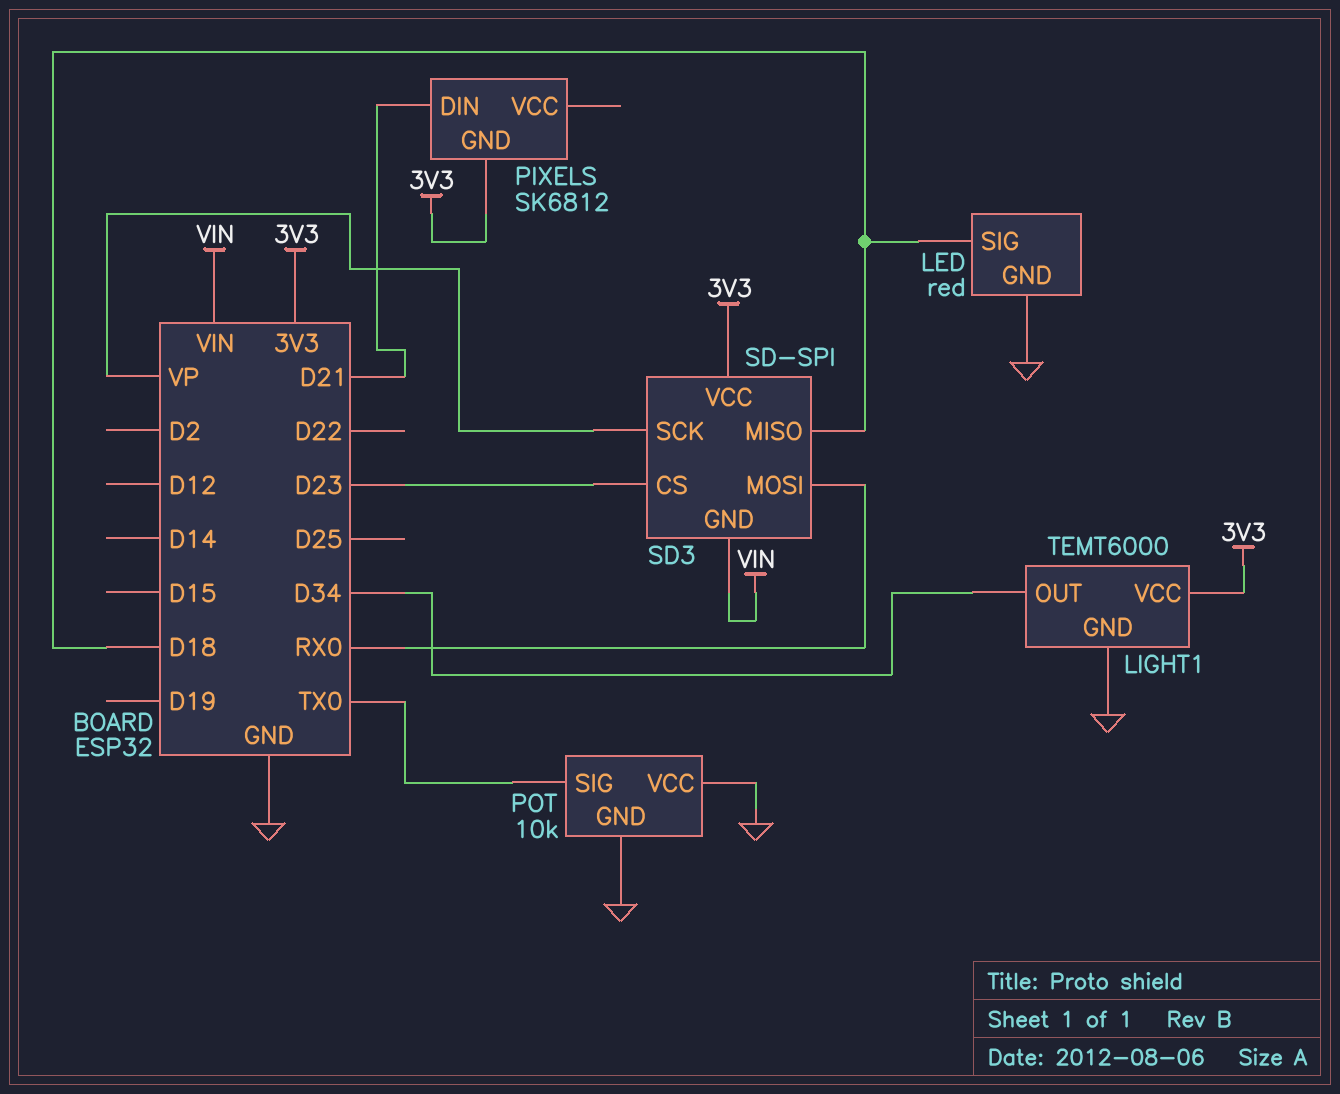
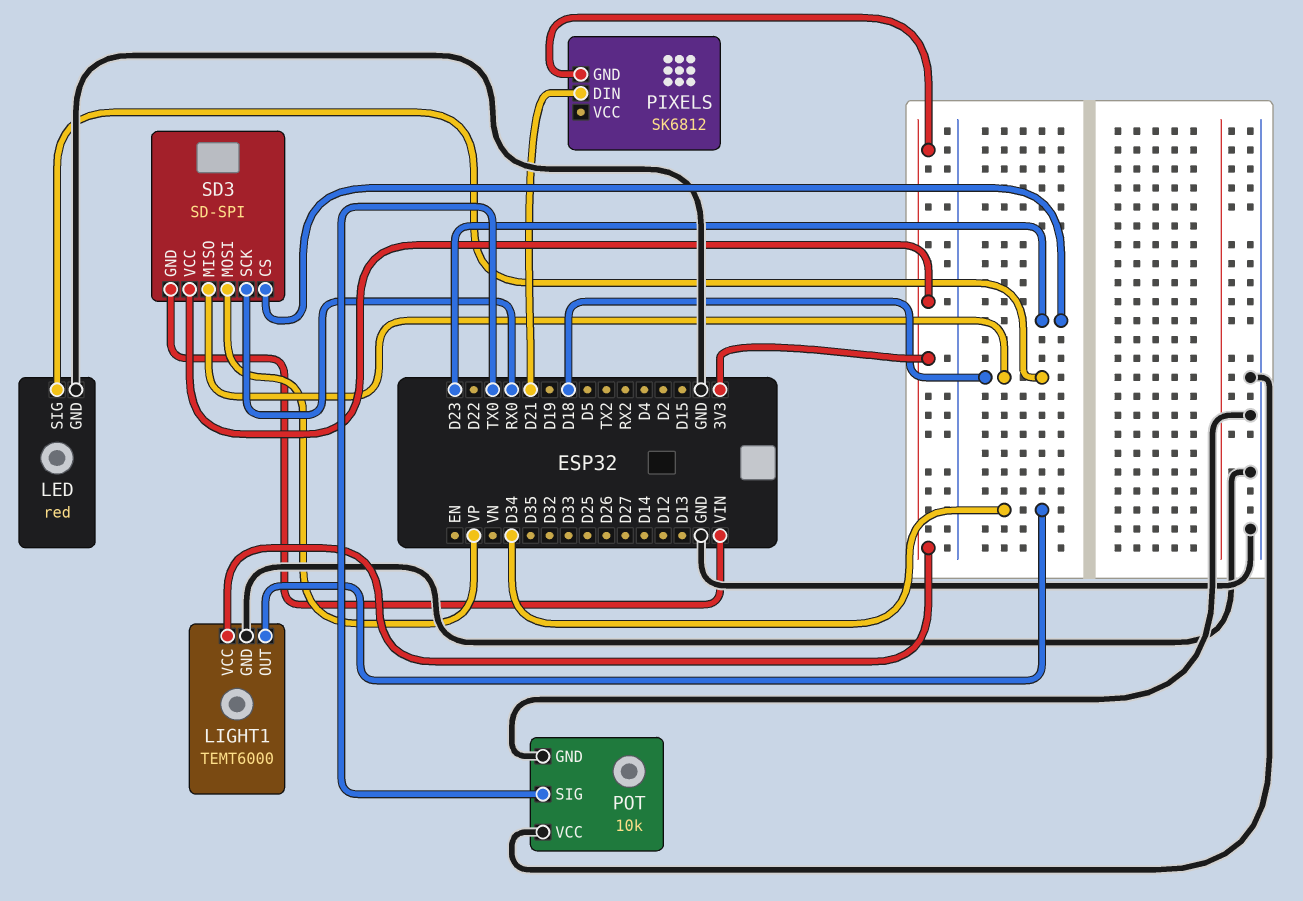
SD3 pin MOSI: RX0 -> VP
SD3 pin SCK: VP -> RX0

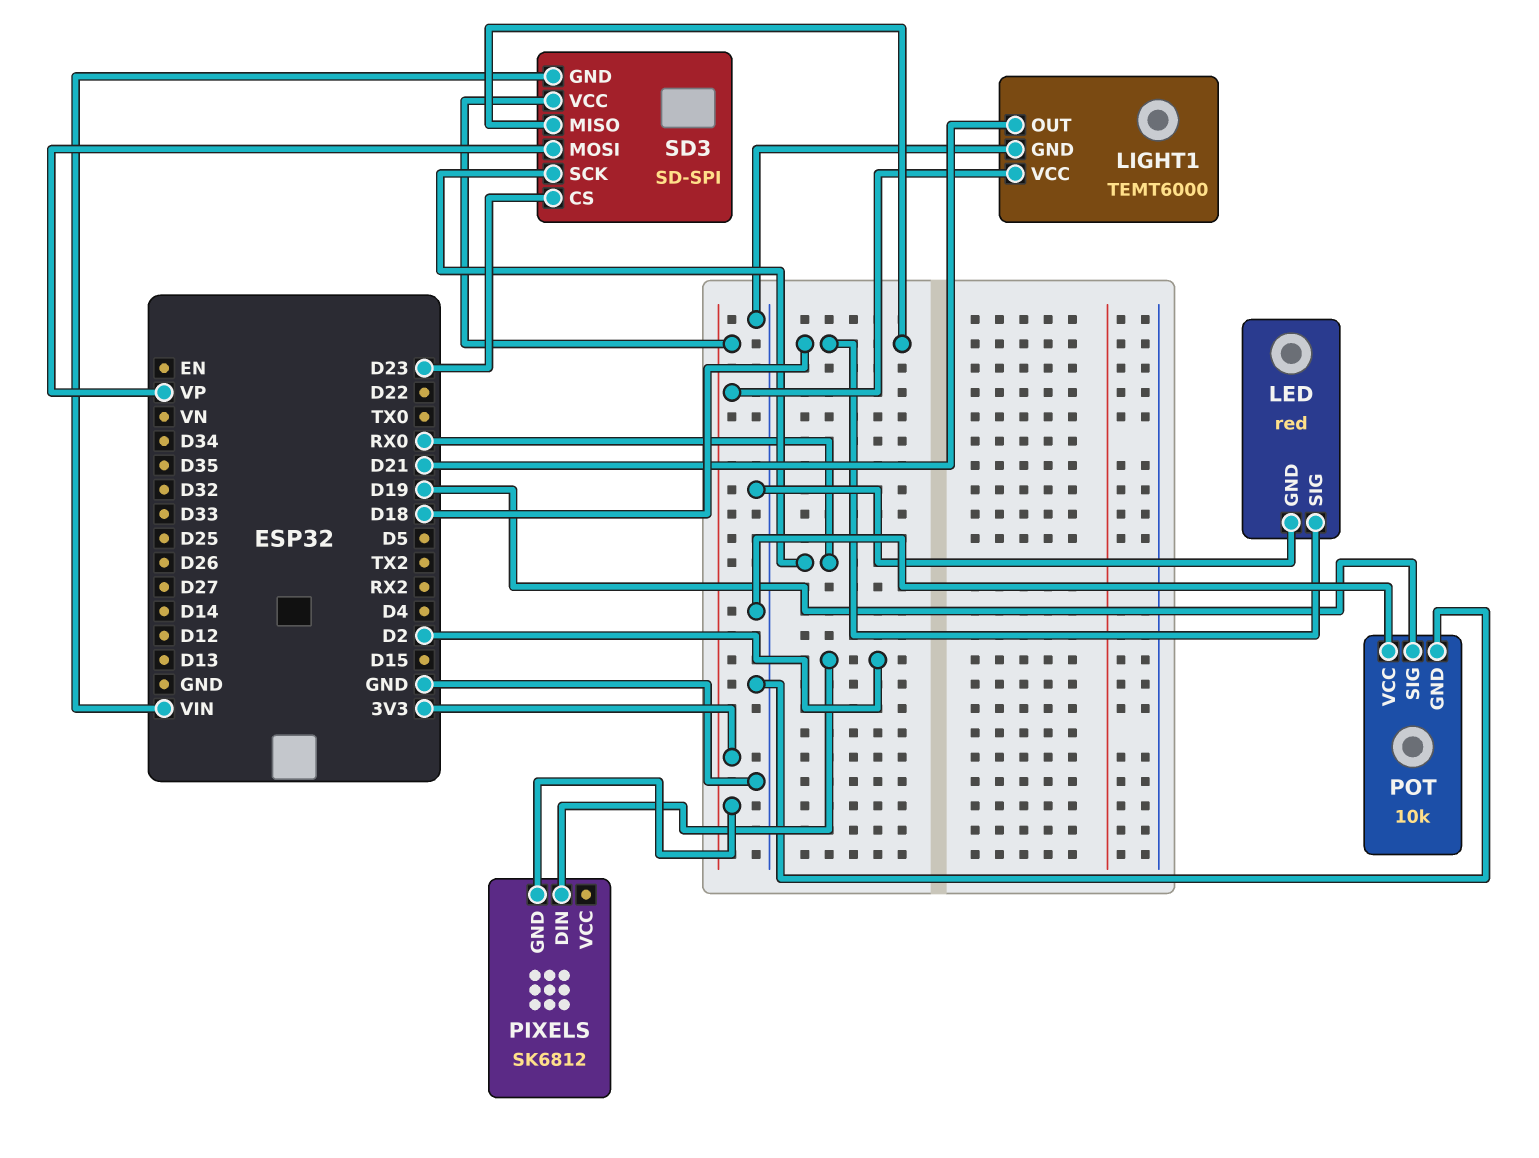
LIGHT1 pin OUT: D34 -> D21
PIXELS pin DIN: D21 -> D2
POT pin SIG: TX0 -> D19

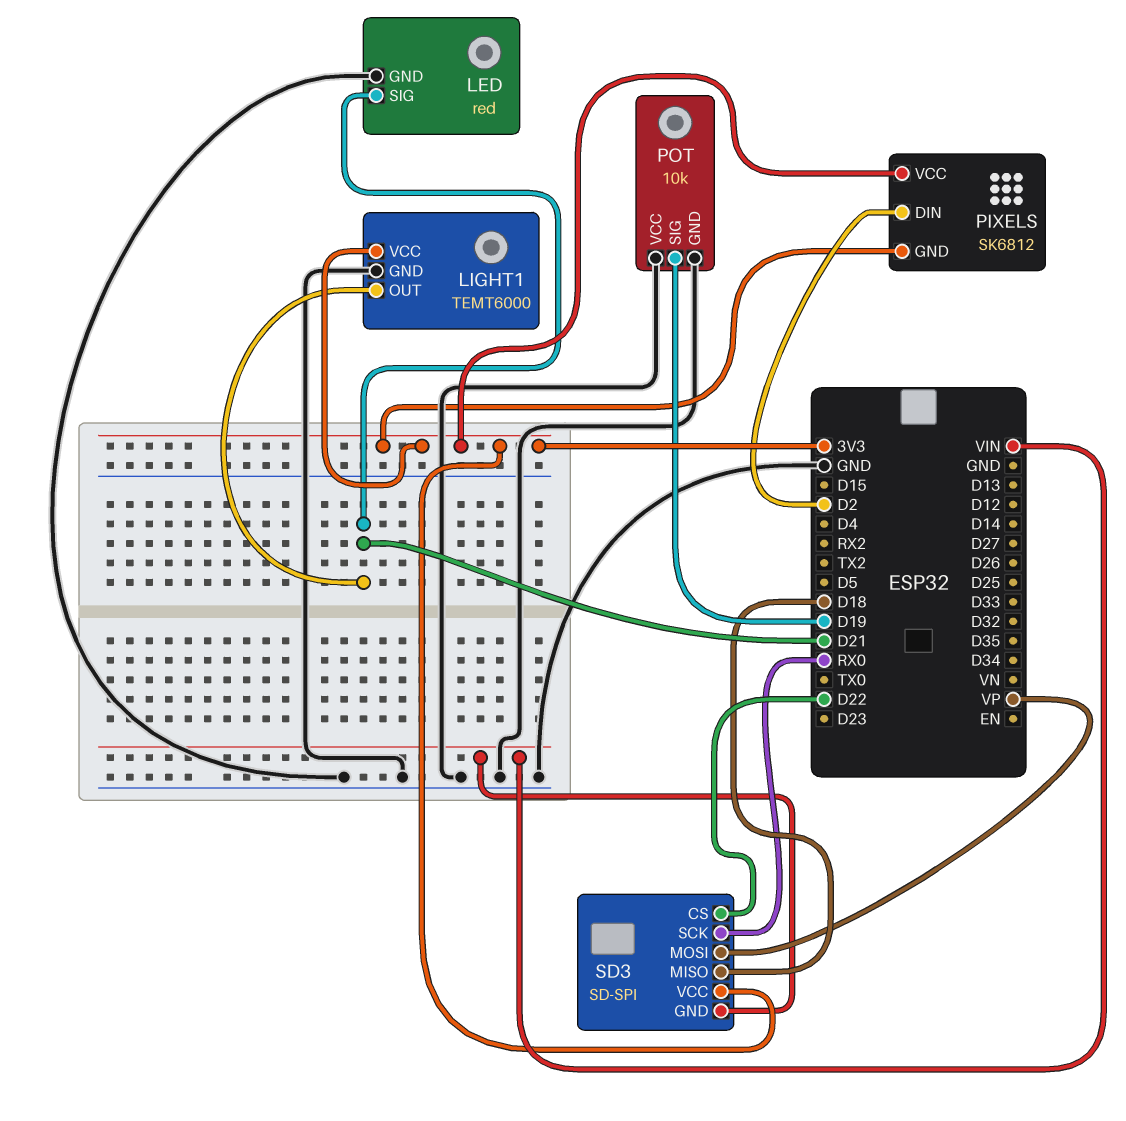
LED pin SIG: D18 -> D21
PIXELS pin VCC: none -> 3V3
SD3 pin CS: D23 -> D22

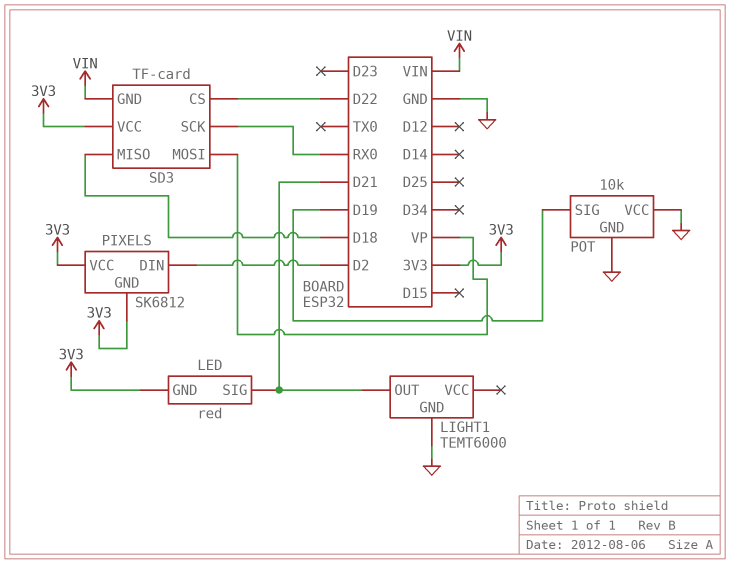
LED pin GND: GND -> 3V3
LIGHT1 pin VCC: 3V3 -> none
SD3: SD-SPI -> TF-card

